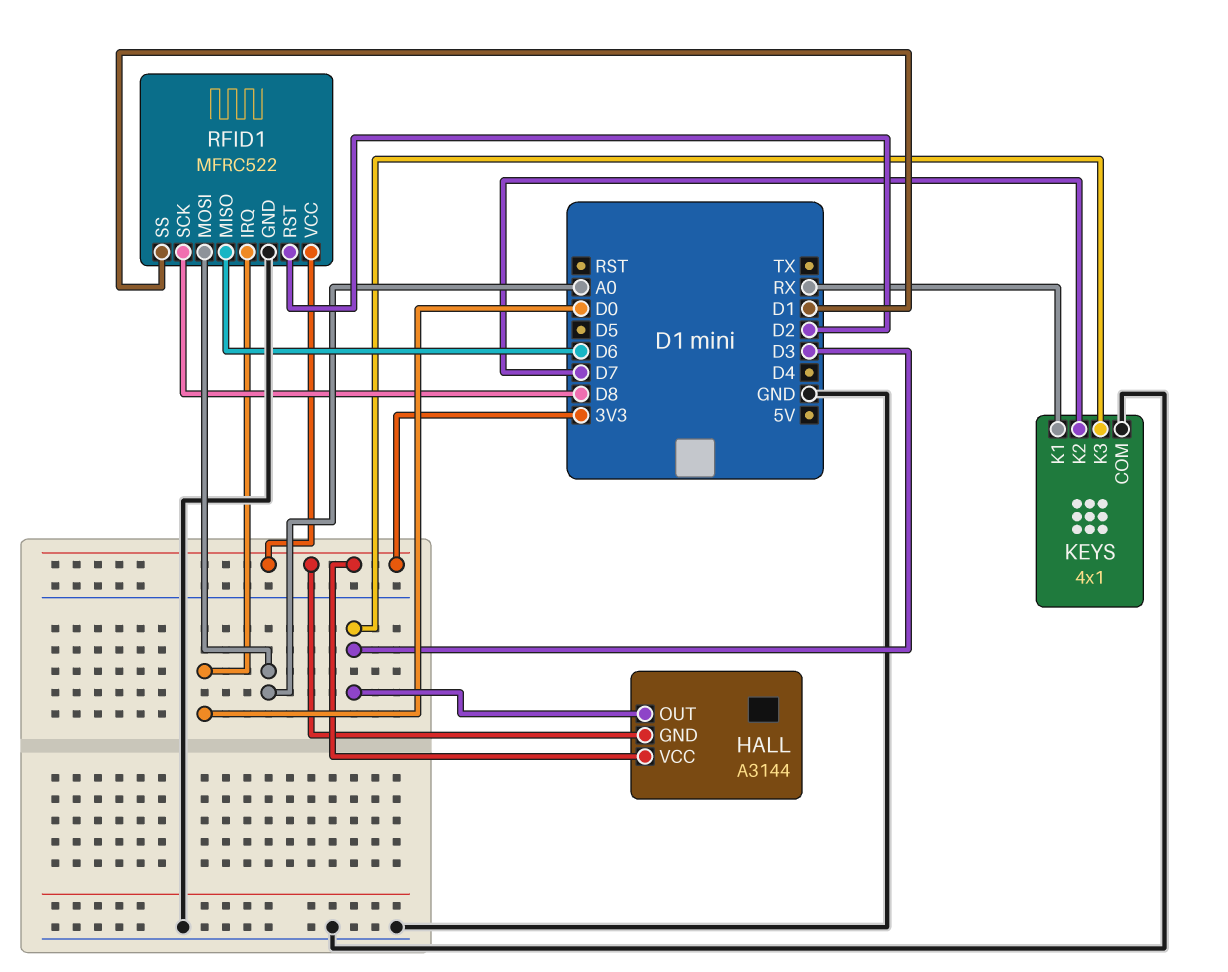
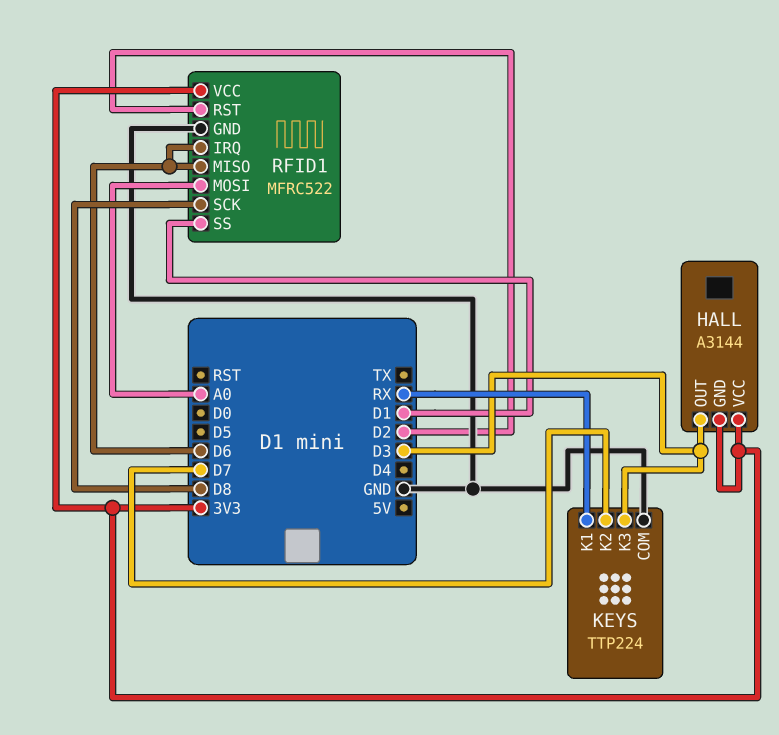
KEYS: 4x1 -> TTP224
RFID1 pin IRQ: D0 -> D6

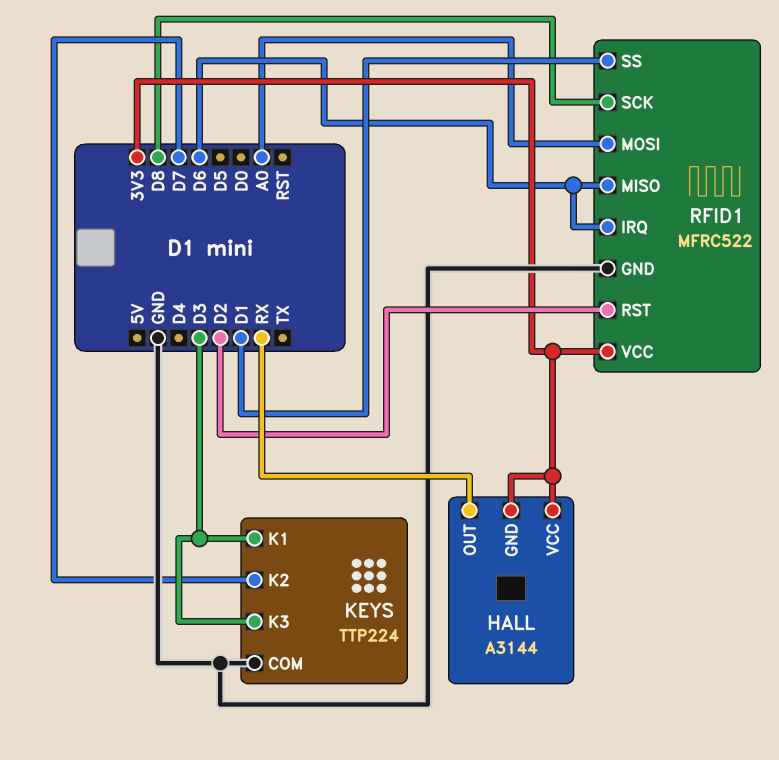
HALL pin OUT: D3 -> RX
KEYS pin K1: RX -> D3

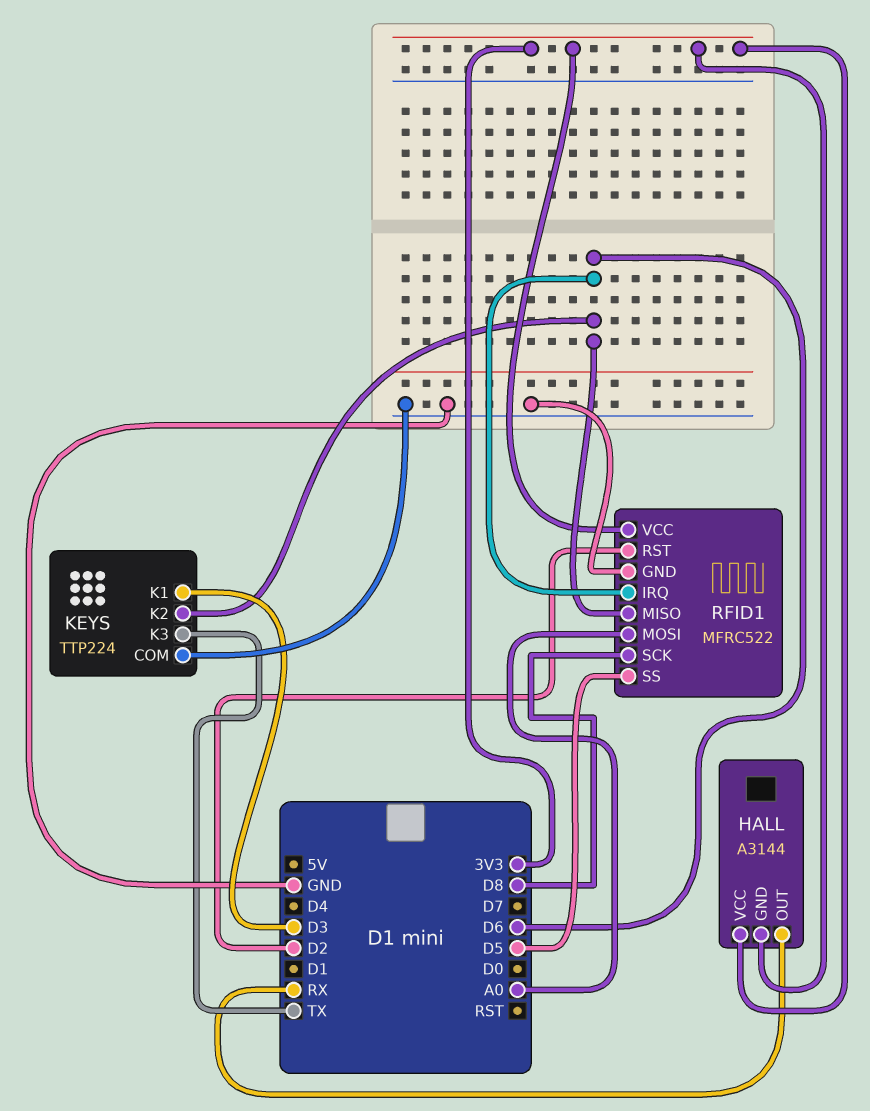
KEYS pin K2: D7 -> D6
KEYS pin K3: D3 -> TX
RFID1 pin SS: D1 -> D5

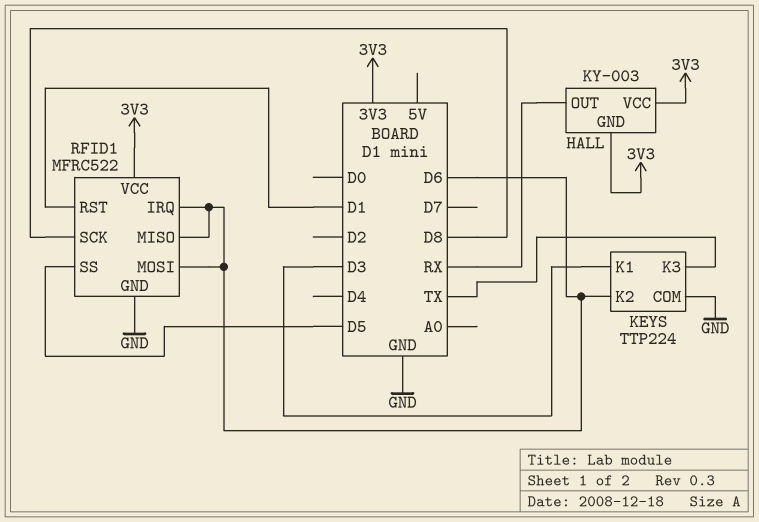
HALL: A3144 -> KY-003
RFID1 pin MOSI: A0 -> D6
RFID1 pin RST: D2 -> D1

